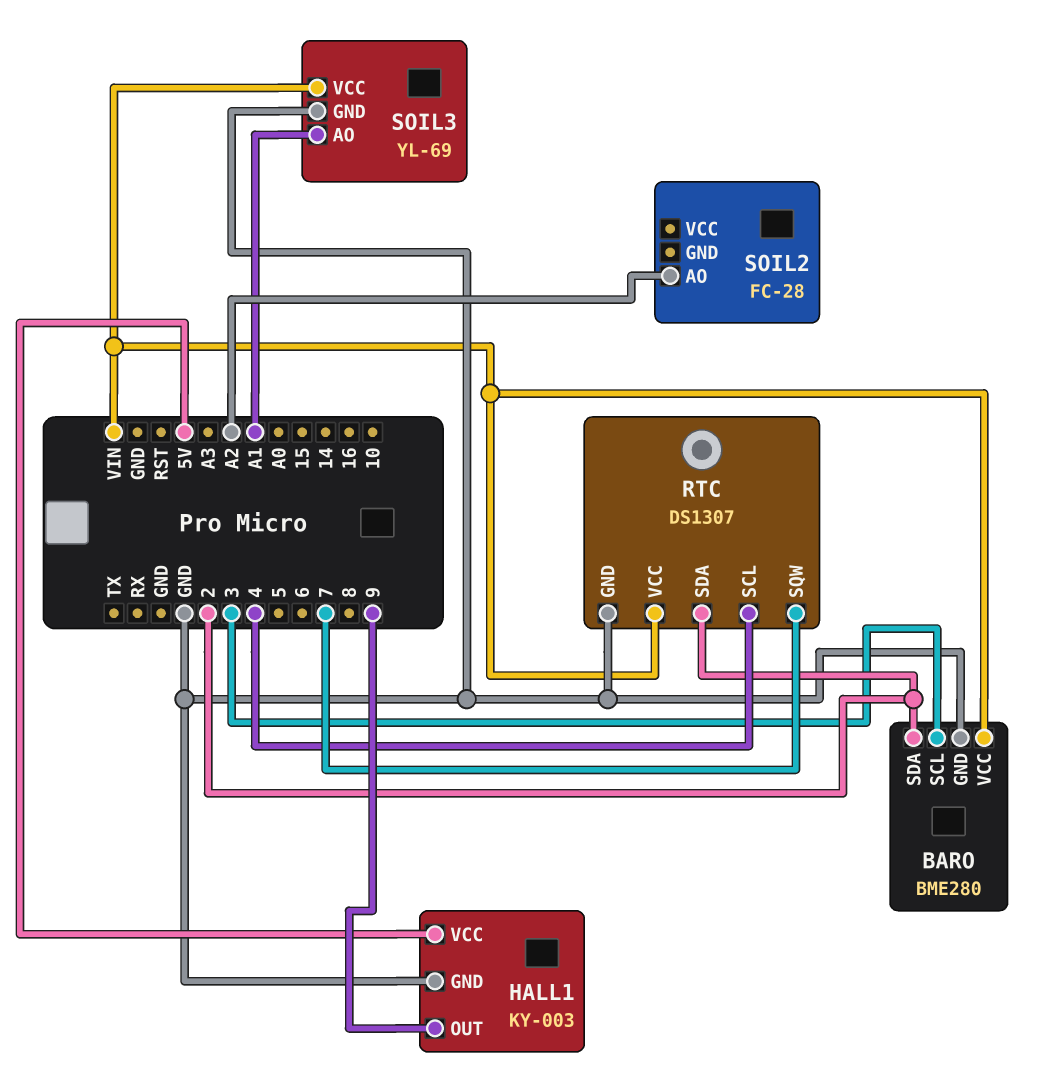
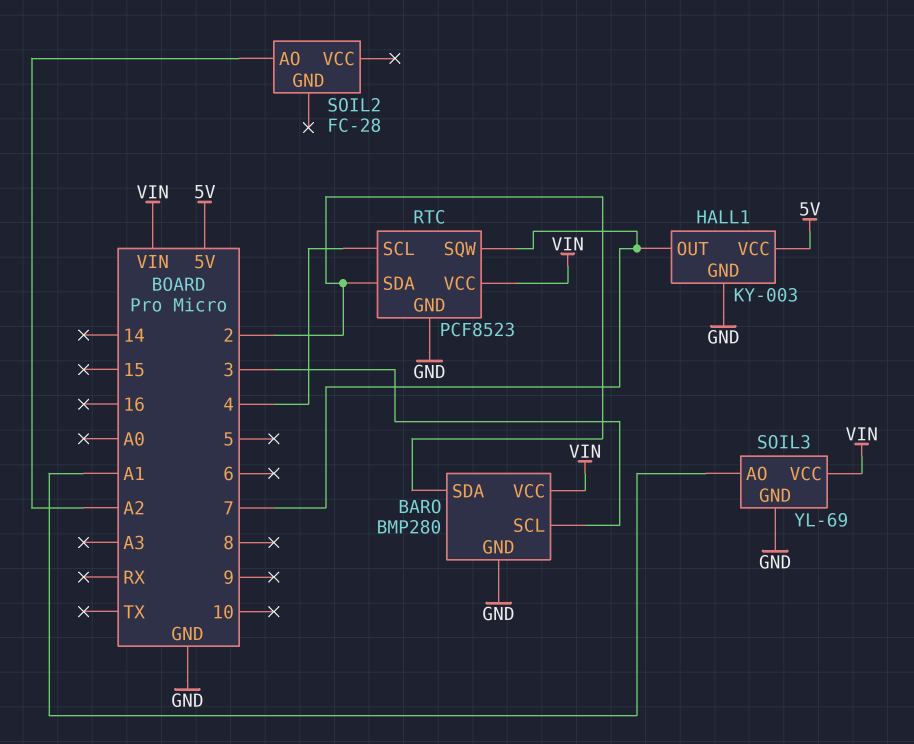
BARO: BME280 -> BMP280
HALL1 pin OUT: 9 -> 7
RTC: DS1307 -> PCF8523

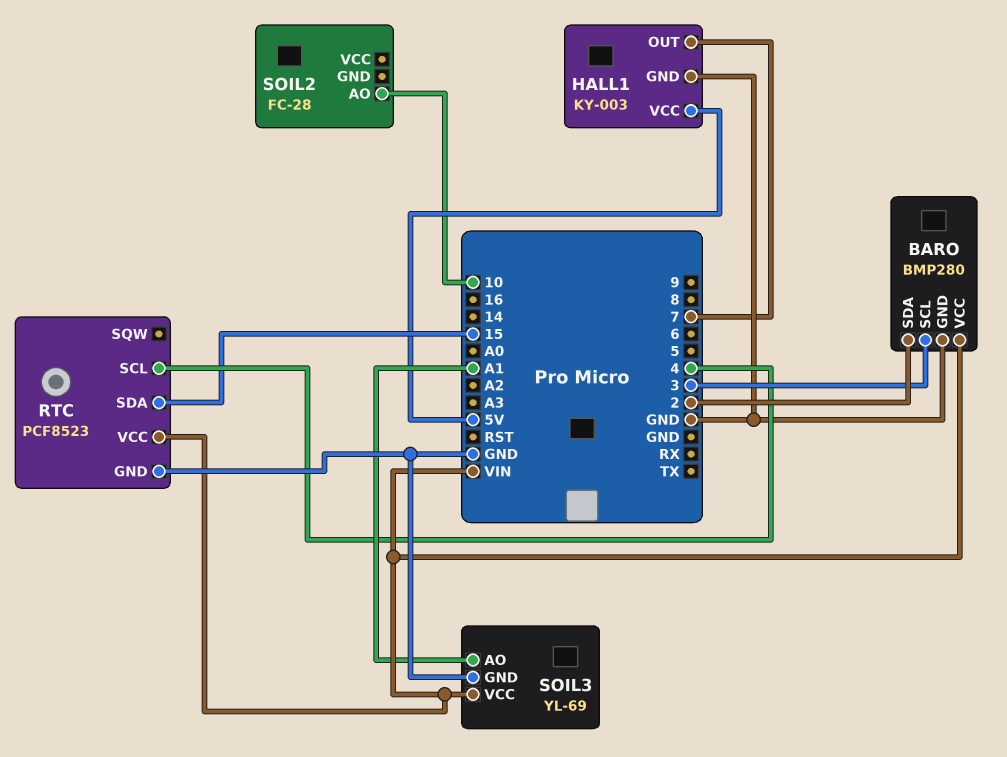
RTC pin SDA: 2 -> 15
RTC pin SQW: 7 -> none
SOIL2 pin AO: A2 -> 10

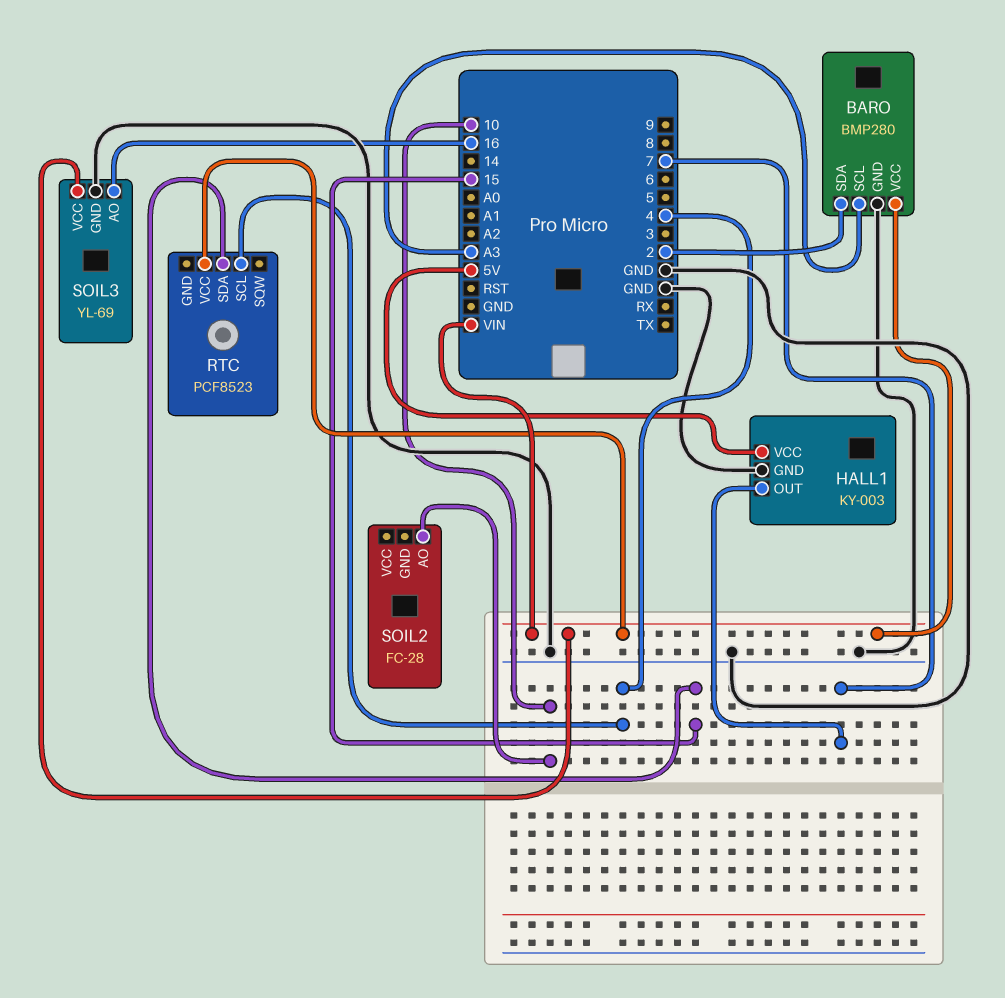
BARO pin SCL: 3 -> A3
RTC pin GND: GND -> none
SOIL3 pin AO: A1 -> 16

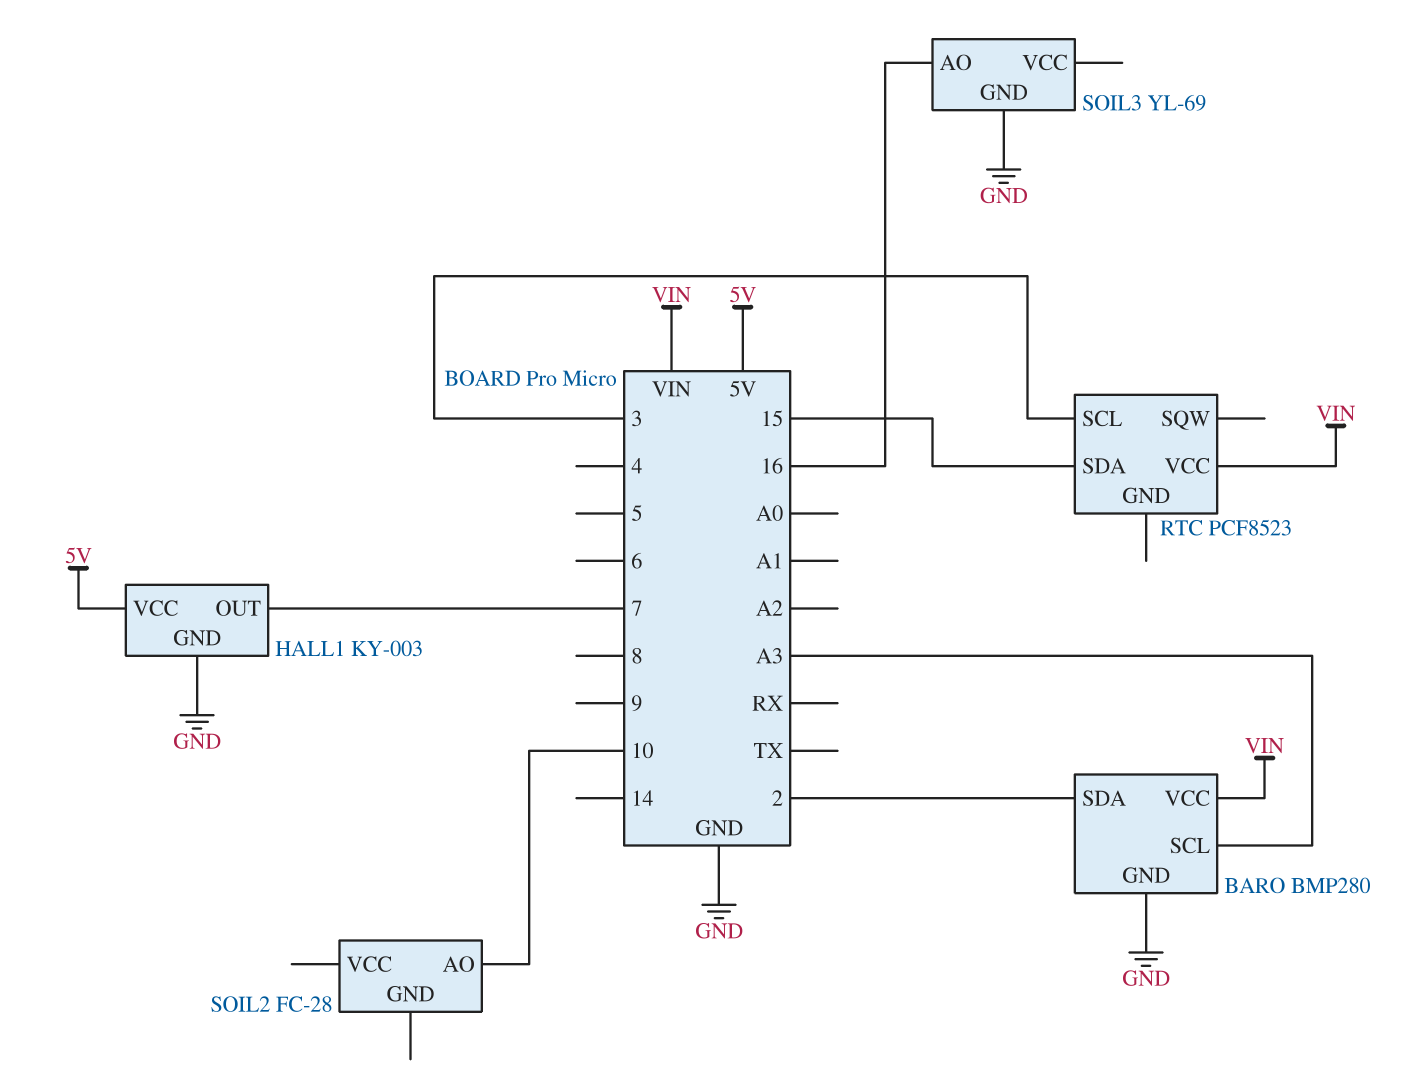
RTC pin SCL: 4 -> 3
SOIL3 pin VCC: VIN -> none

